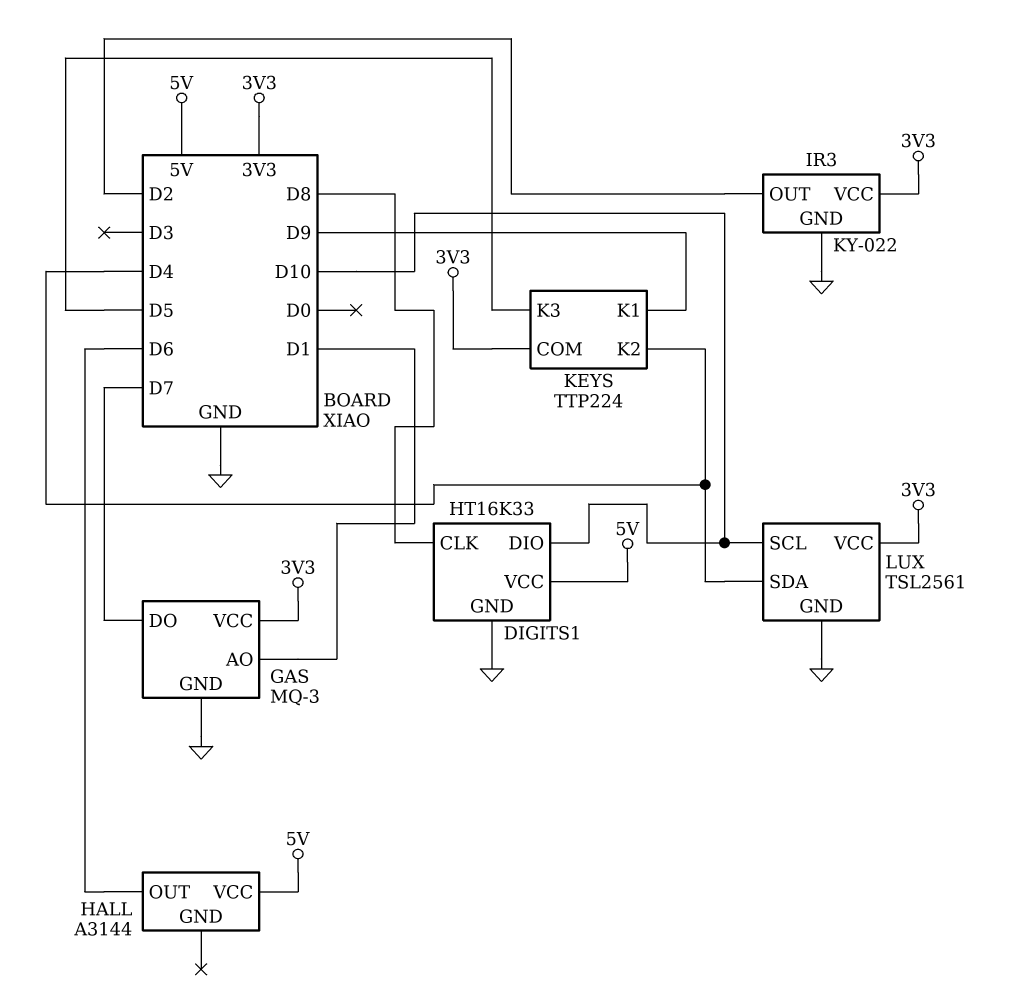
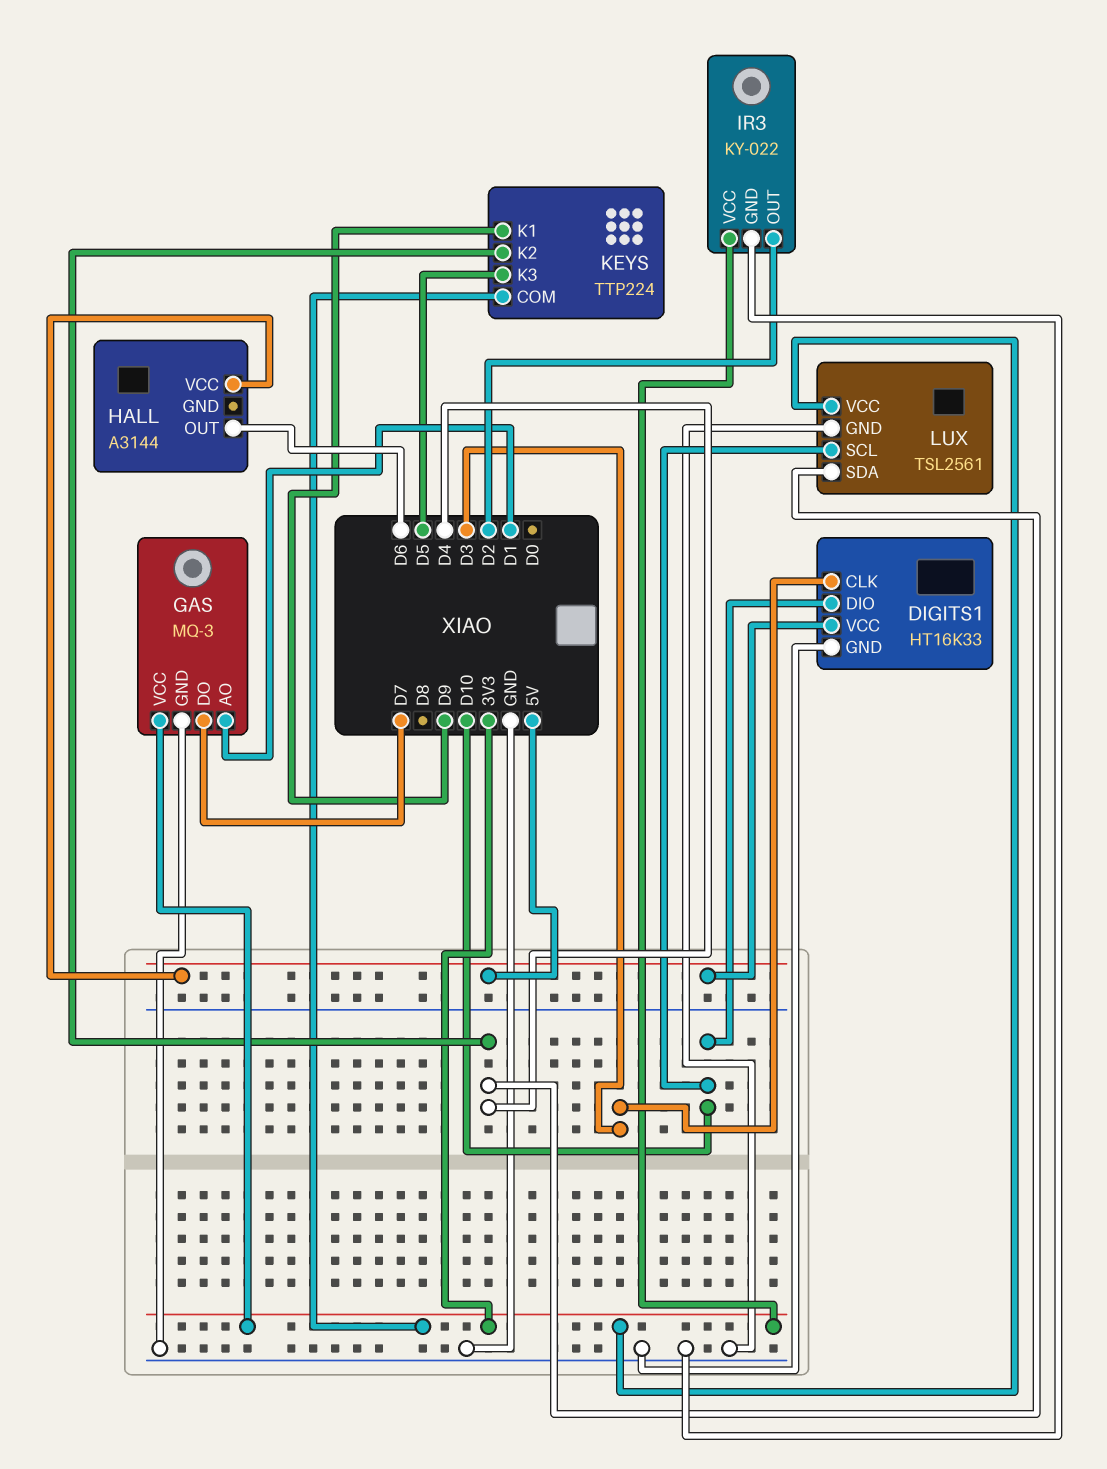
DIGITS1 pin CLK: D8 -> D3

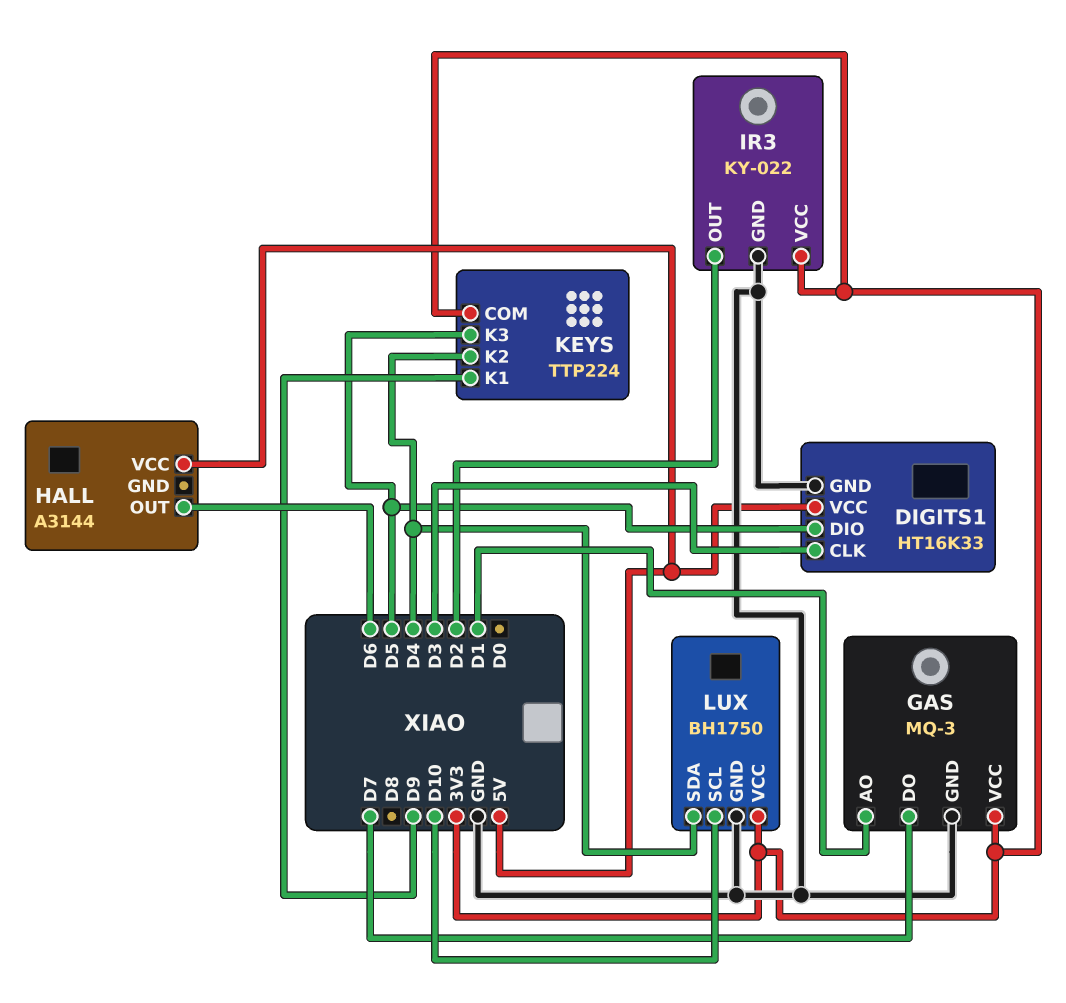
DIGITS1 pin DIO: D10 -> D5
LUX: TSL2561 -> BH1750

